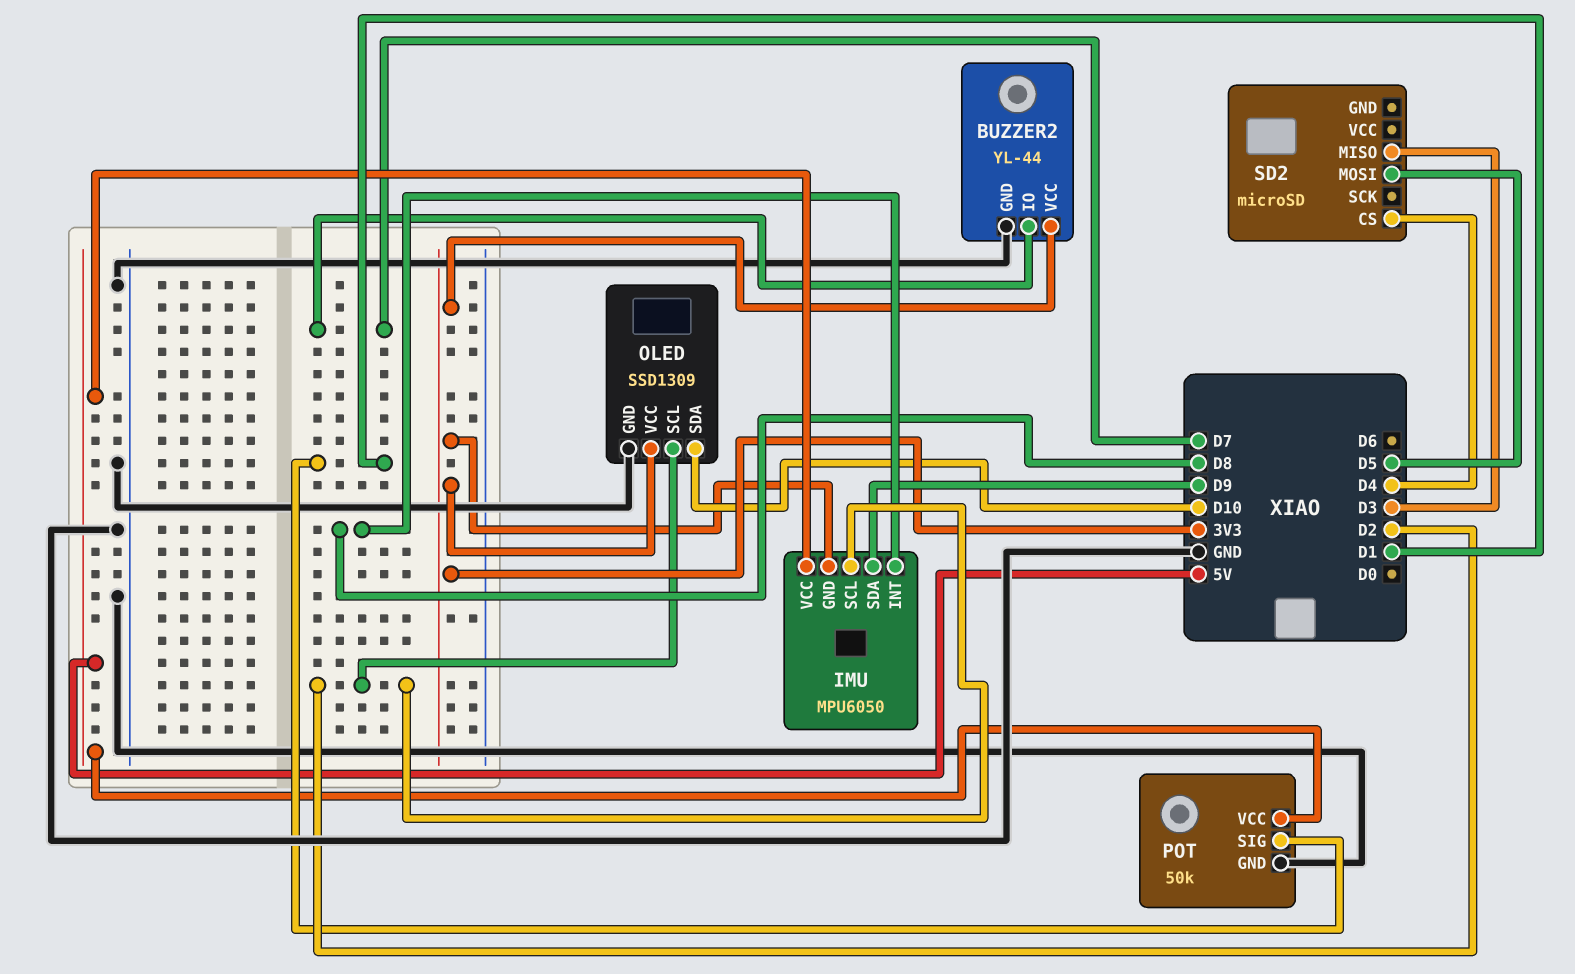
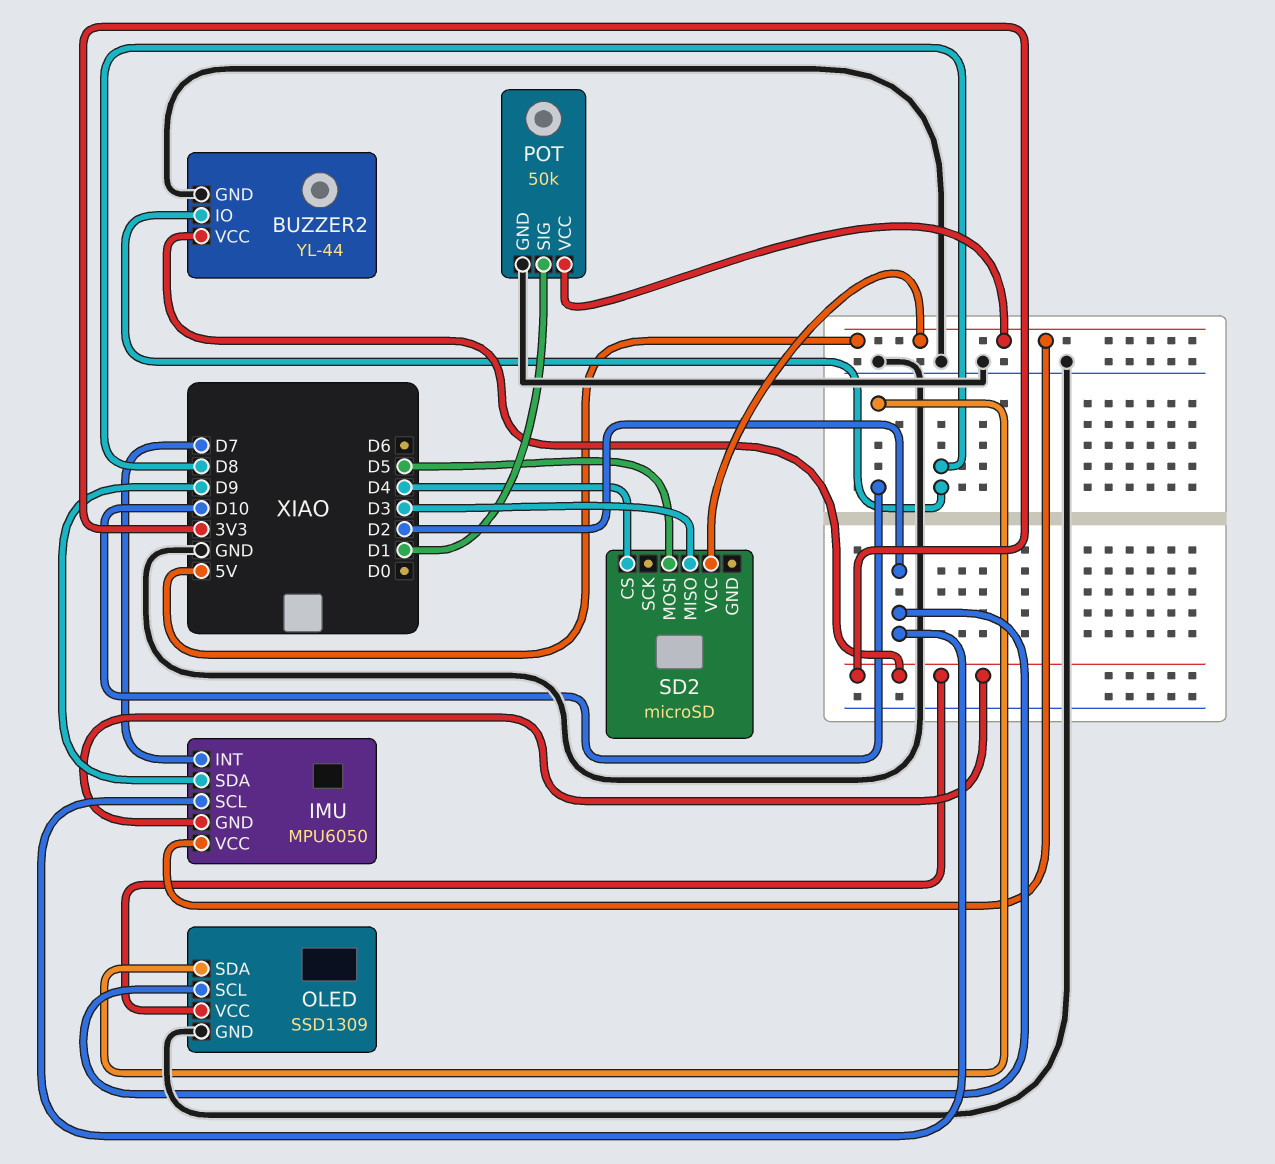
BUZZER2 pin IO: D7 -> D8
IMU pin INT: D8 -> D7
SD2 pin VCC: none -> 5V

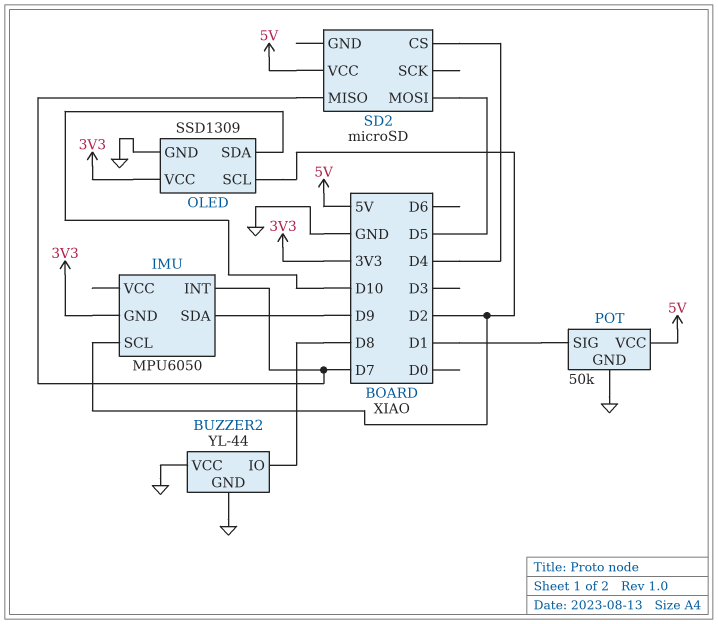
BUZZER2 pin VCC: 3V3 -> GND
IMU pin VCC: 5V -> none
SD2 pin MISO: D3 -> D7

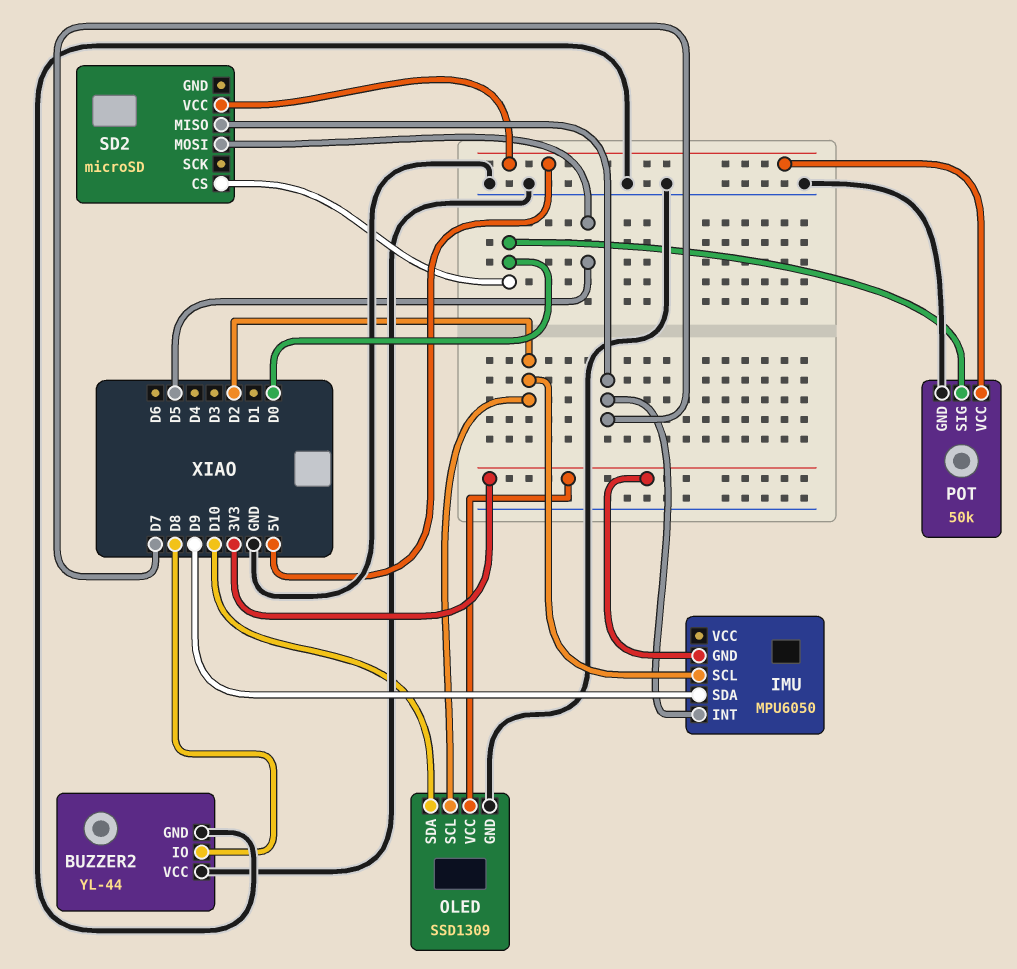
POT pin SIG: D1 -> D0
SD2 pin CS: D4 -> D0

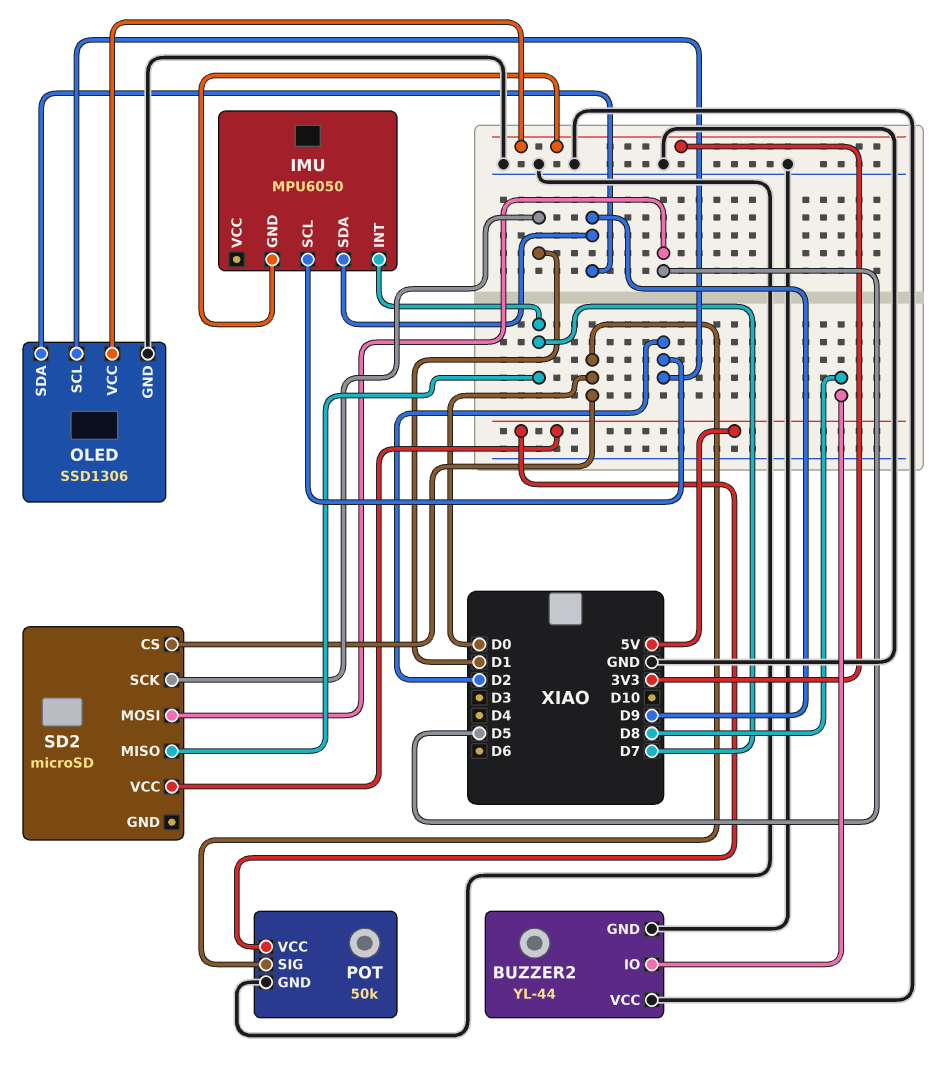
OLED: SSD1309 -> SSD1306
OLED pin SDA: D10 -> D9
SD2 pin SCK: none -> D1

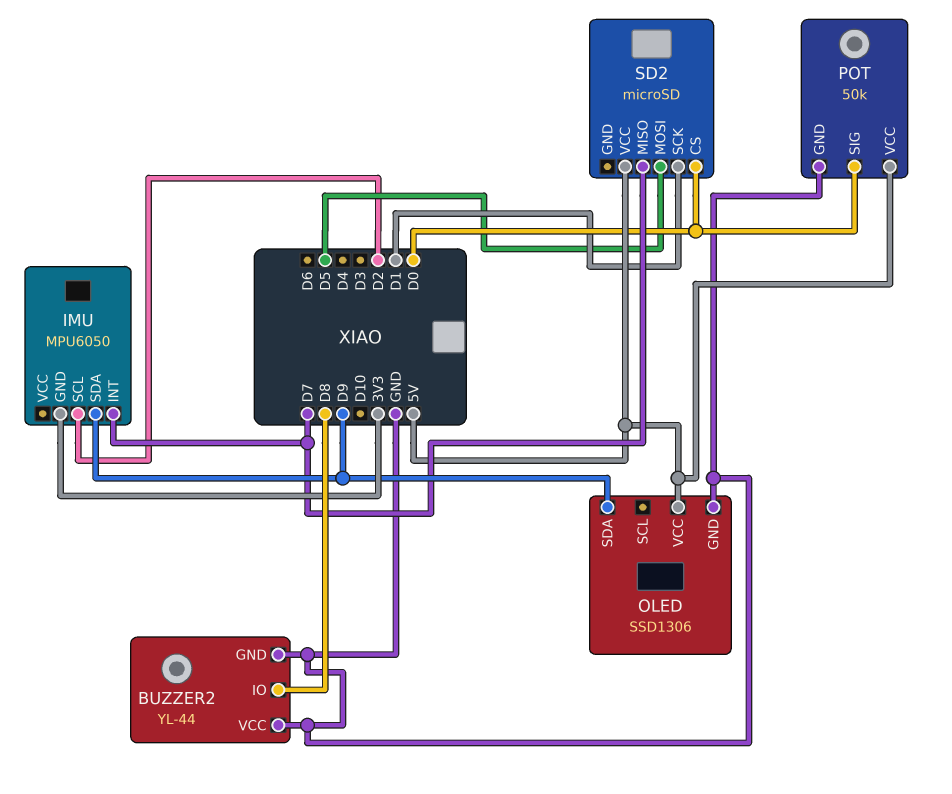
OLED pin SCL: D2 -> none
OLED pin VCC: 3V3 -> 5V

